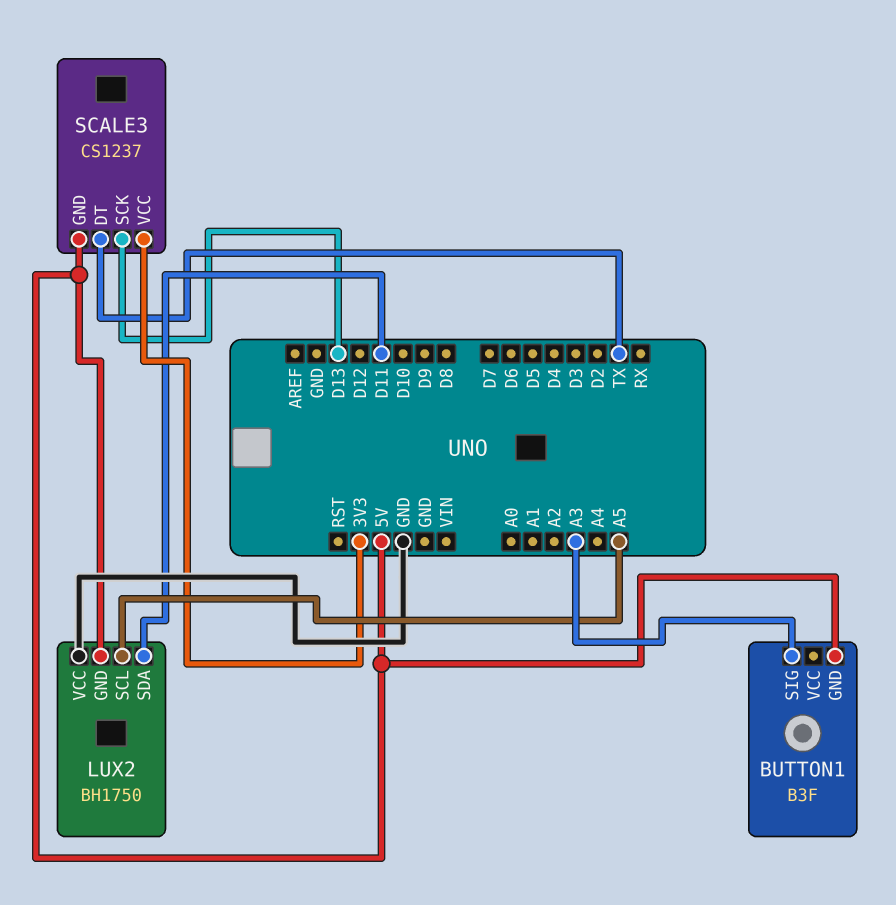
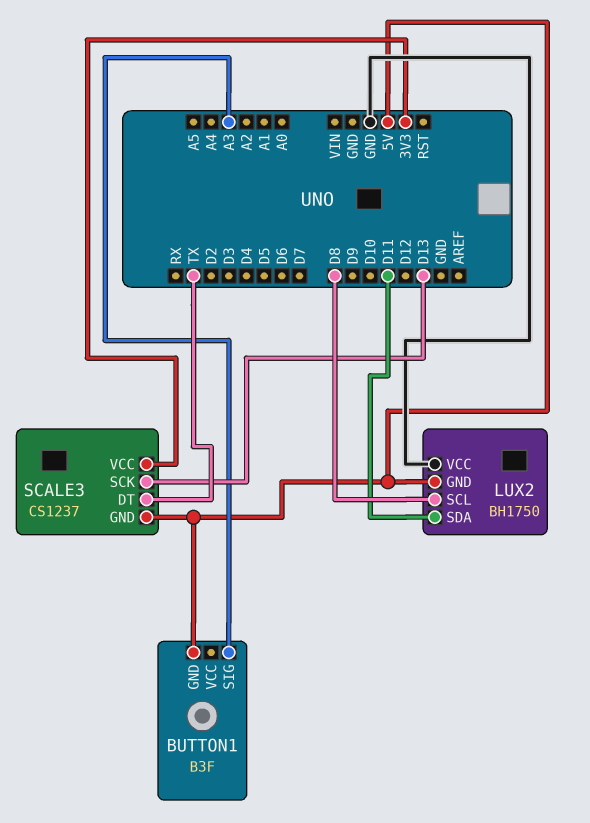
LUX2 pin SCL: A5 -> D8

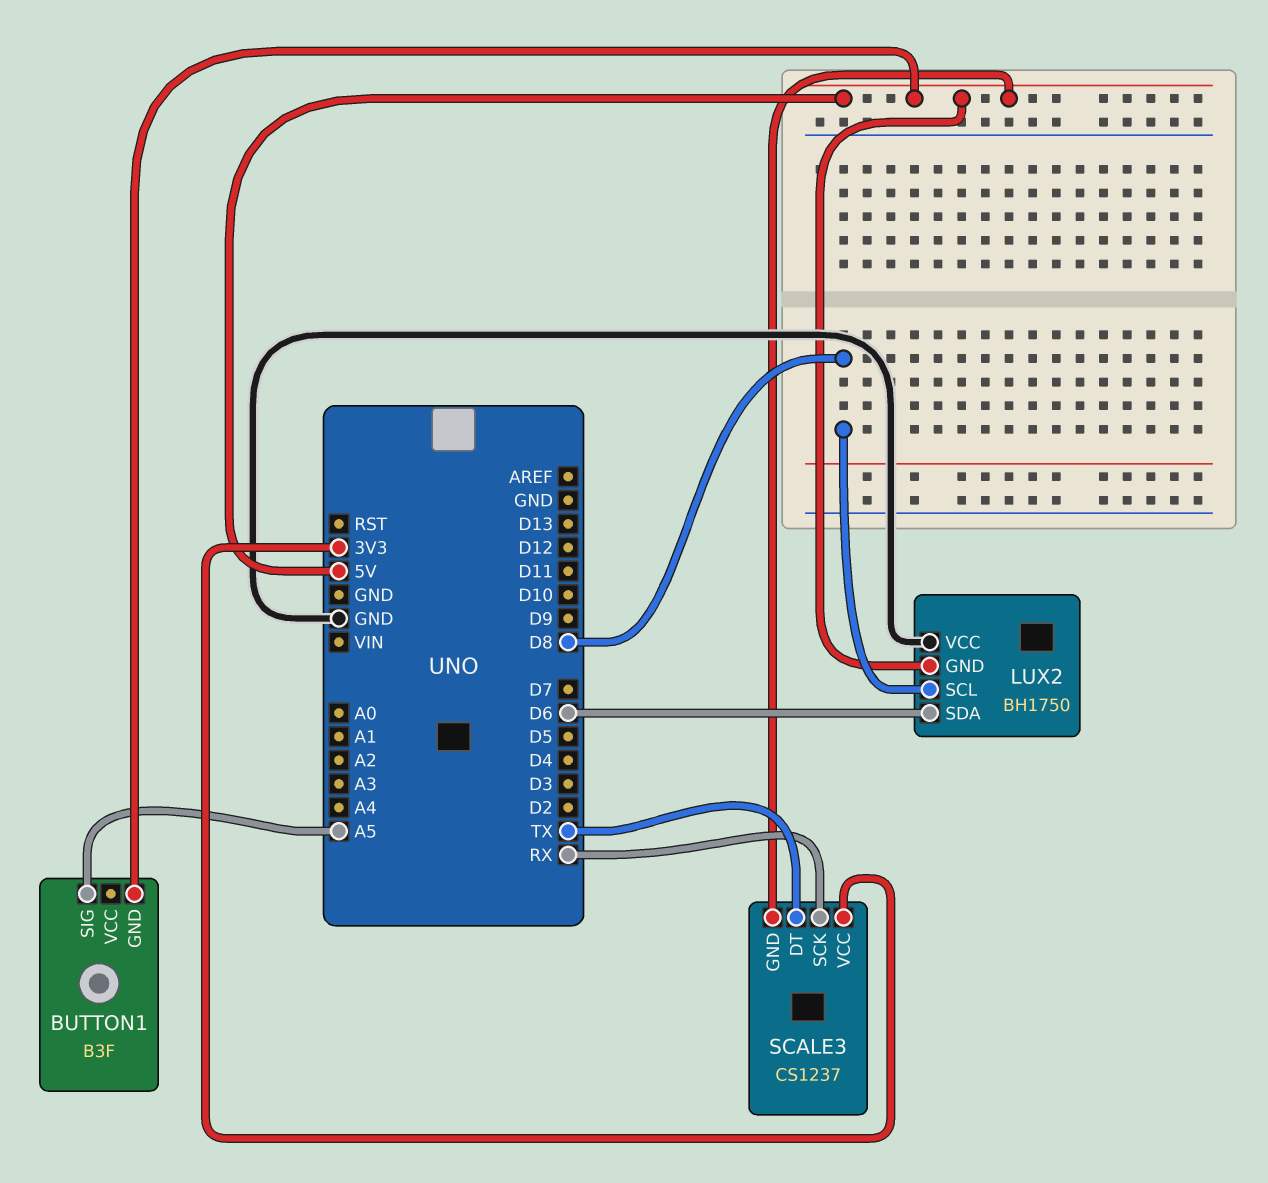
BUTTON1 pin SIG: A3 -> A5
LUX2 pin SDA: D11 -> D6
SCALE3 pin SCK: D13 -> RX

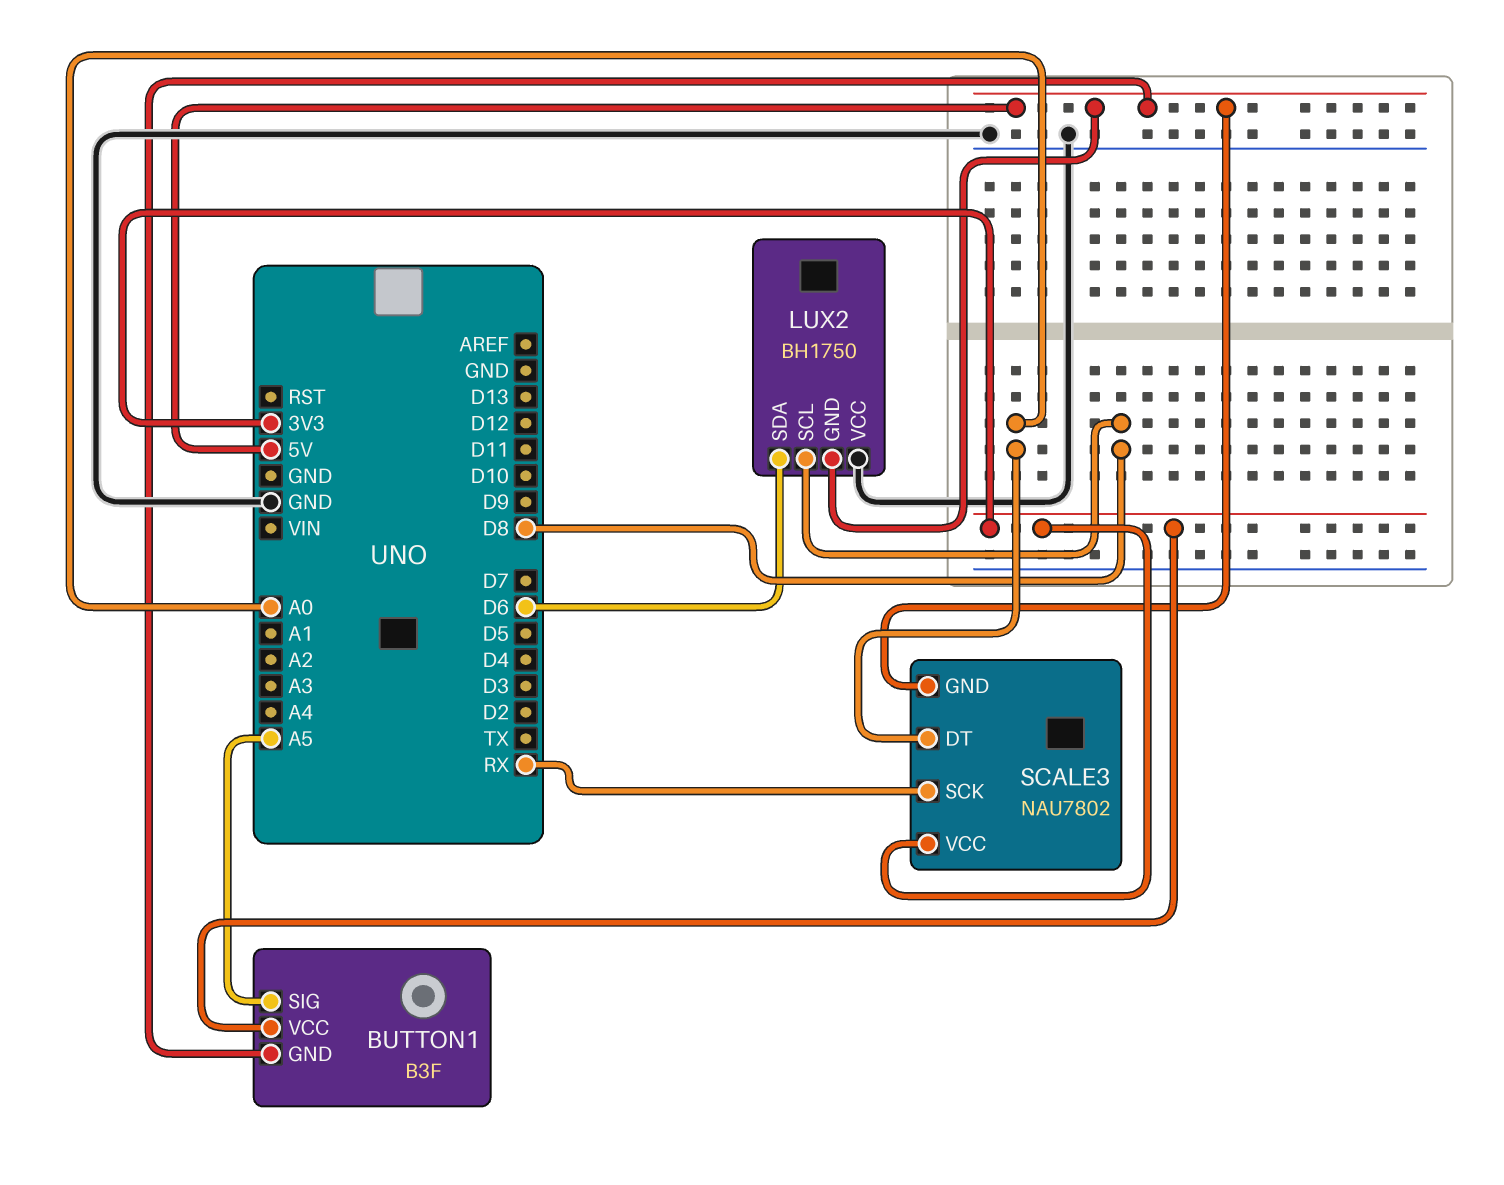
BUTTON1 pin VCC: none -> 3V3
SCALE3: CS1237 -> NAU7802
SCALE3 pin DT: TX -> A0

